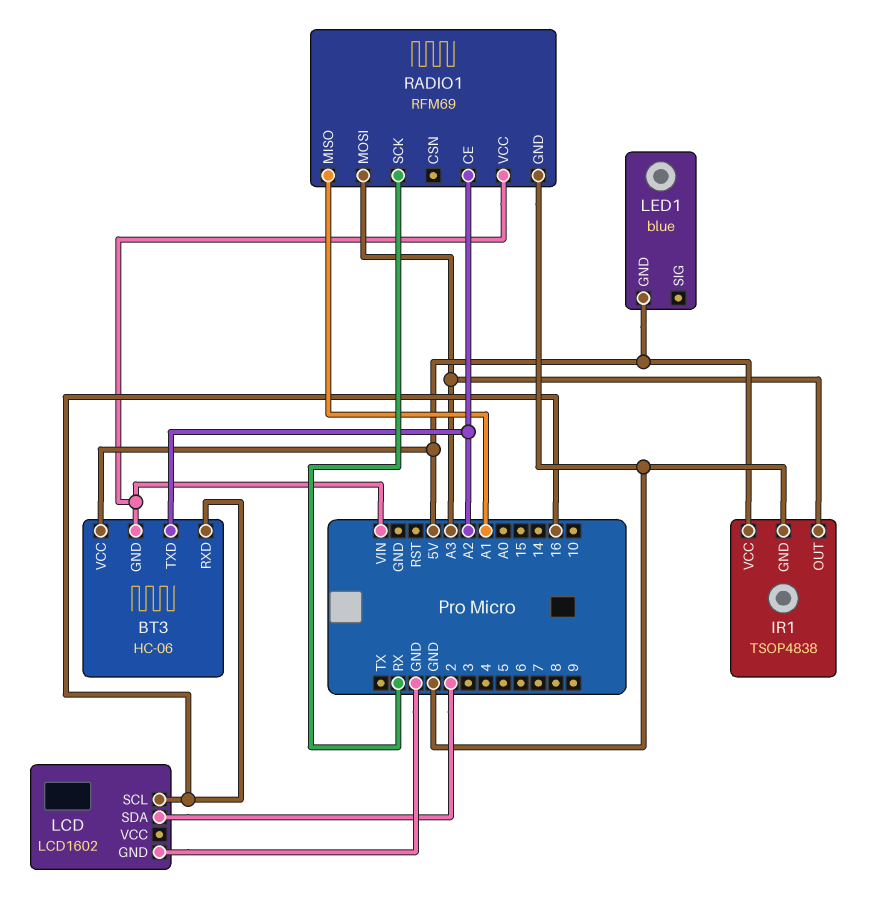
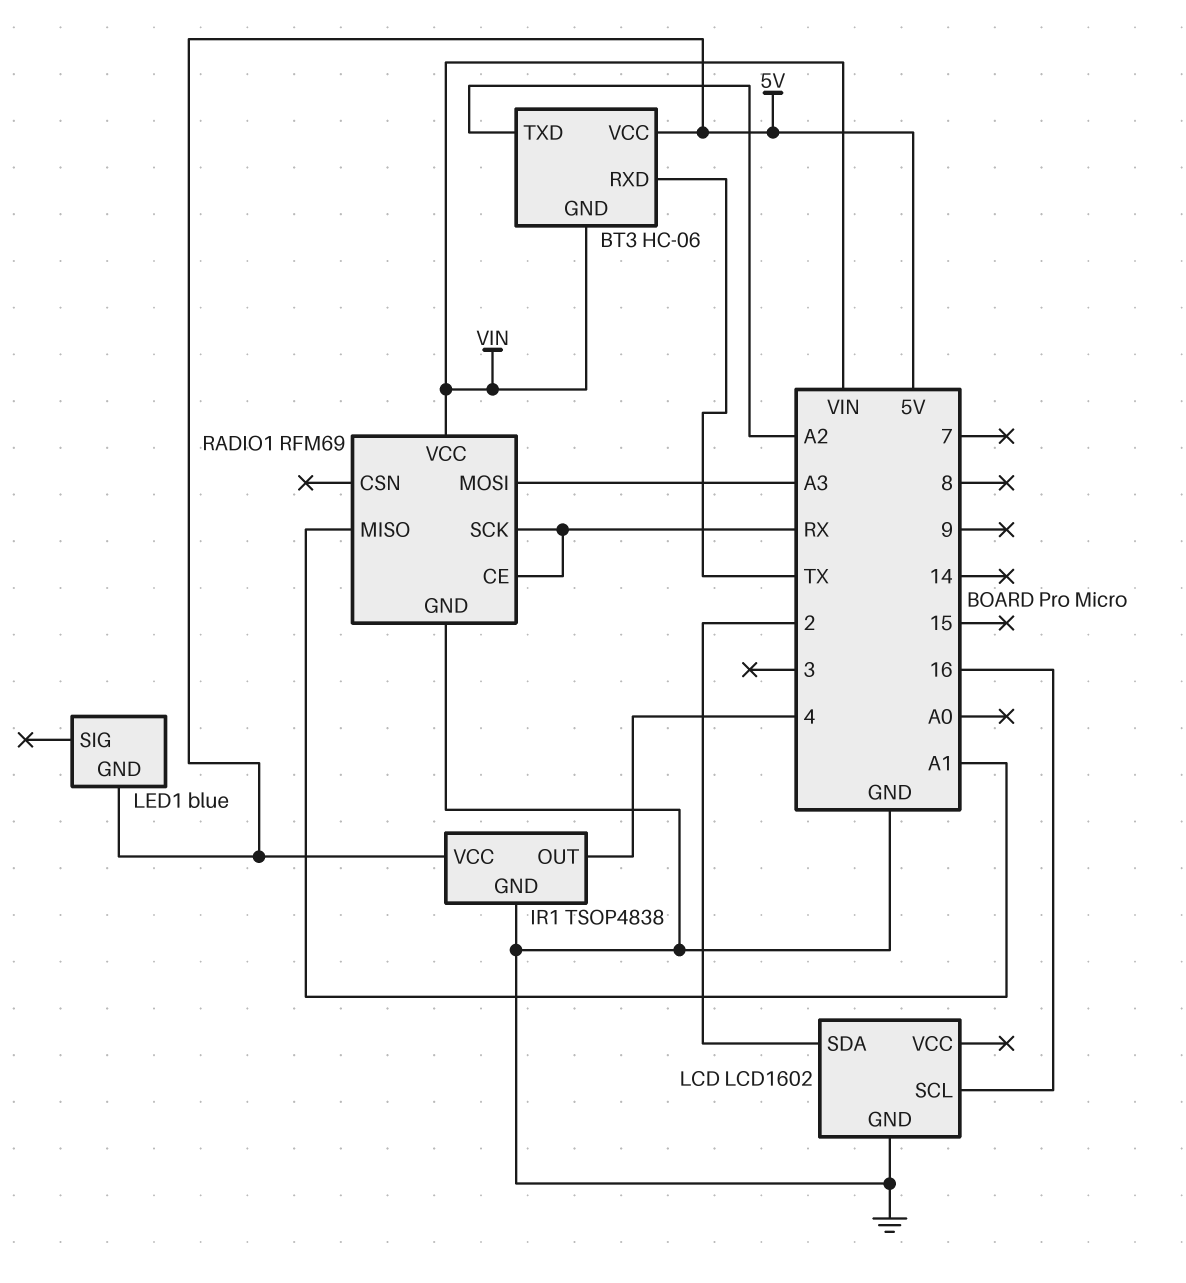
BT3 pin RXD: 16 -> TX
IR1 pin OUT: A3 -> 4
RADIO1 pin CE: A2 -> RX

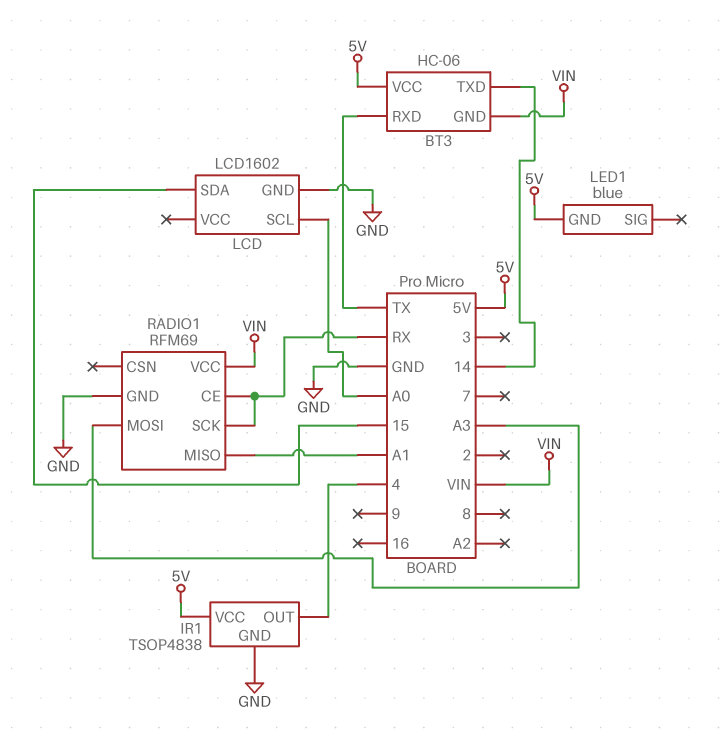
BT3 pin TXD: A2 -> 14
LCD pin SCL: 16 -> A0
LCD pin SDA: 2 -> 15

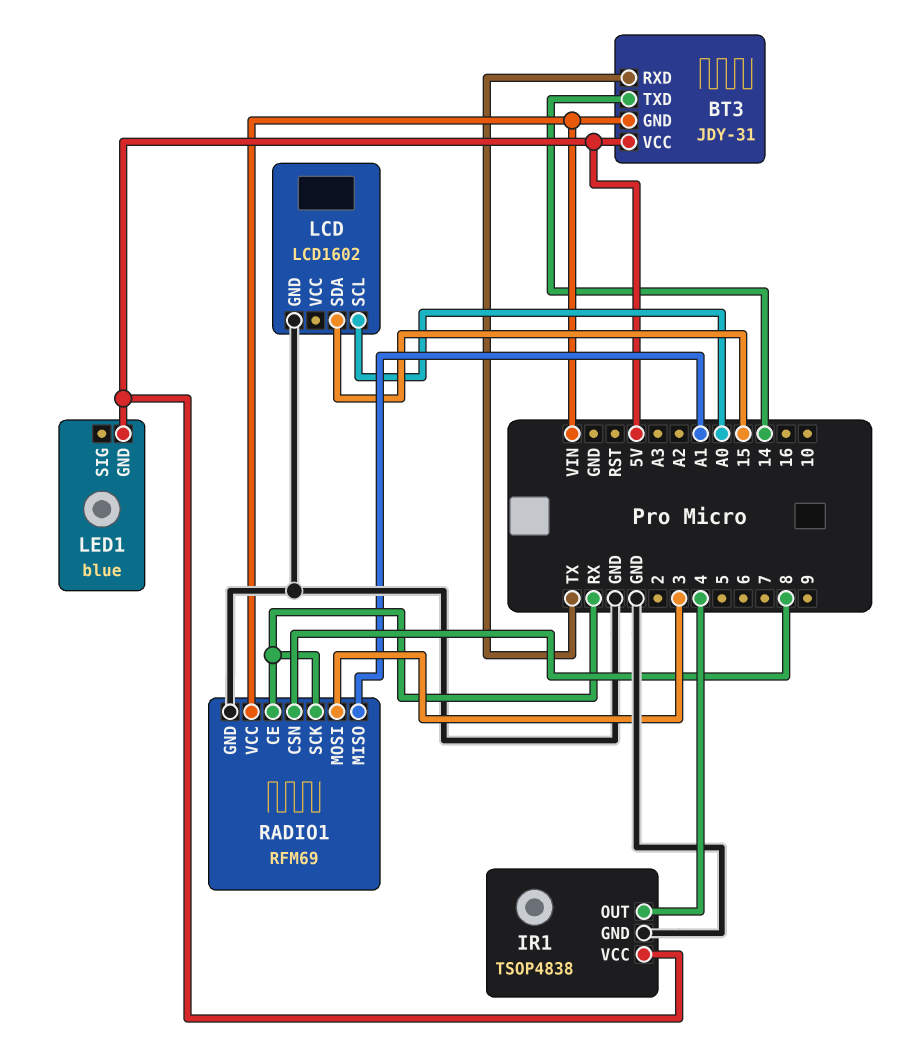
BT3: HC-06 -> JDY-31
RADIO1 pin CSN: none -> 8
RADIO1 pin MOSI: A3 -> 3

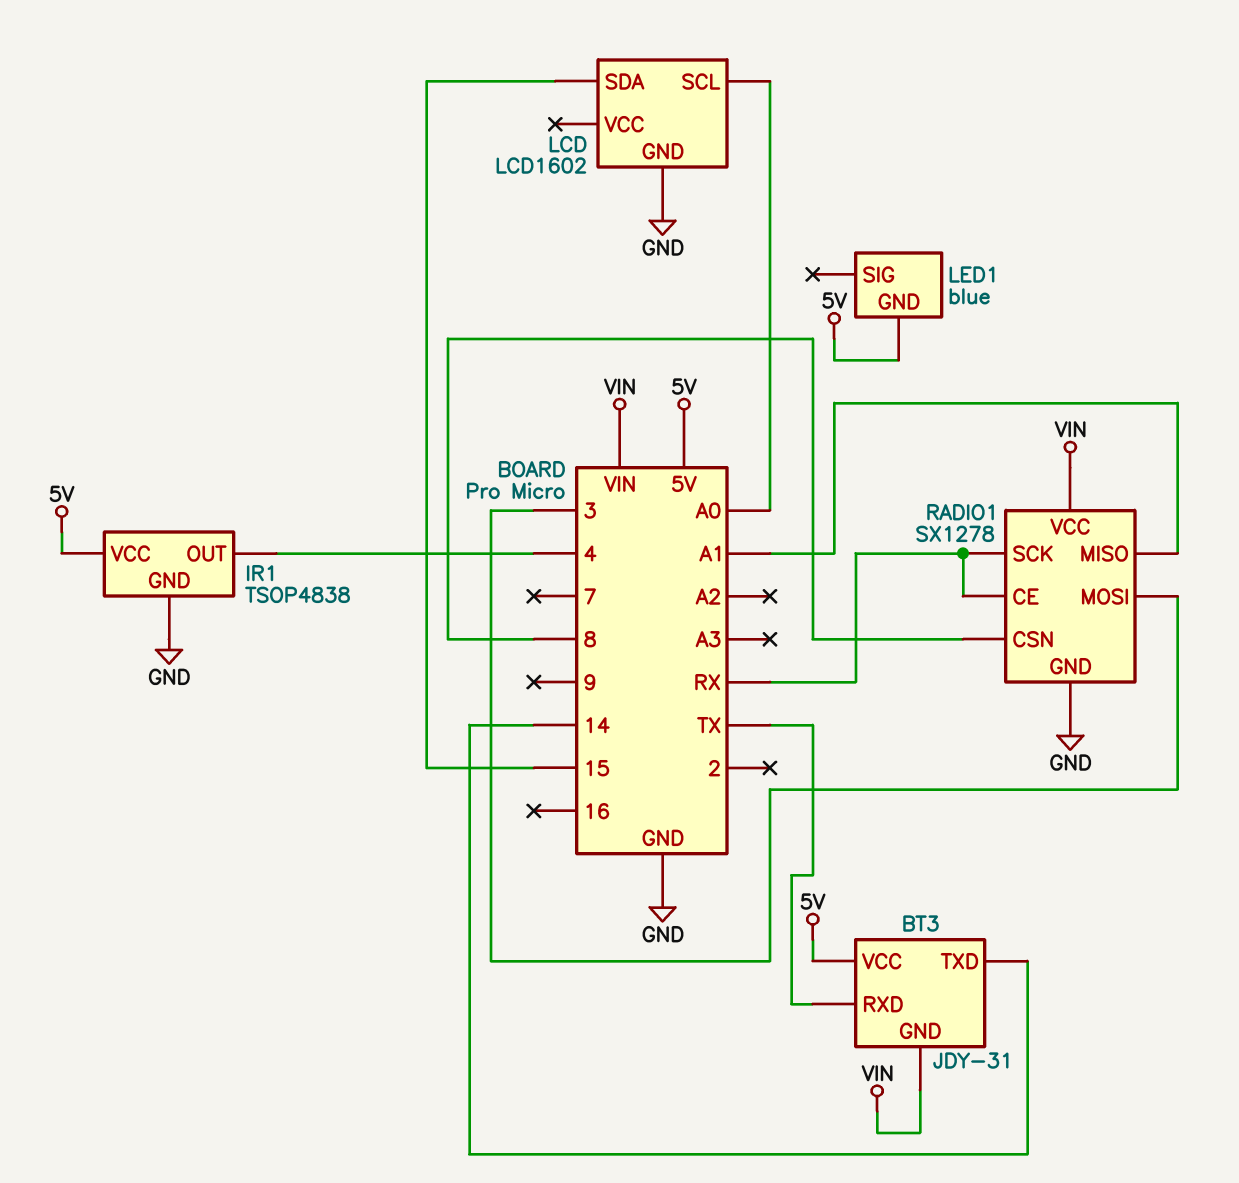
RADIO1: RFM69 -> SX1278

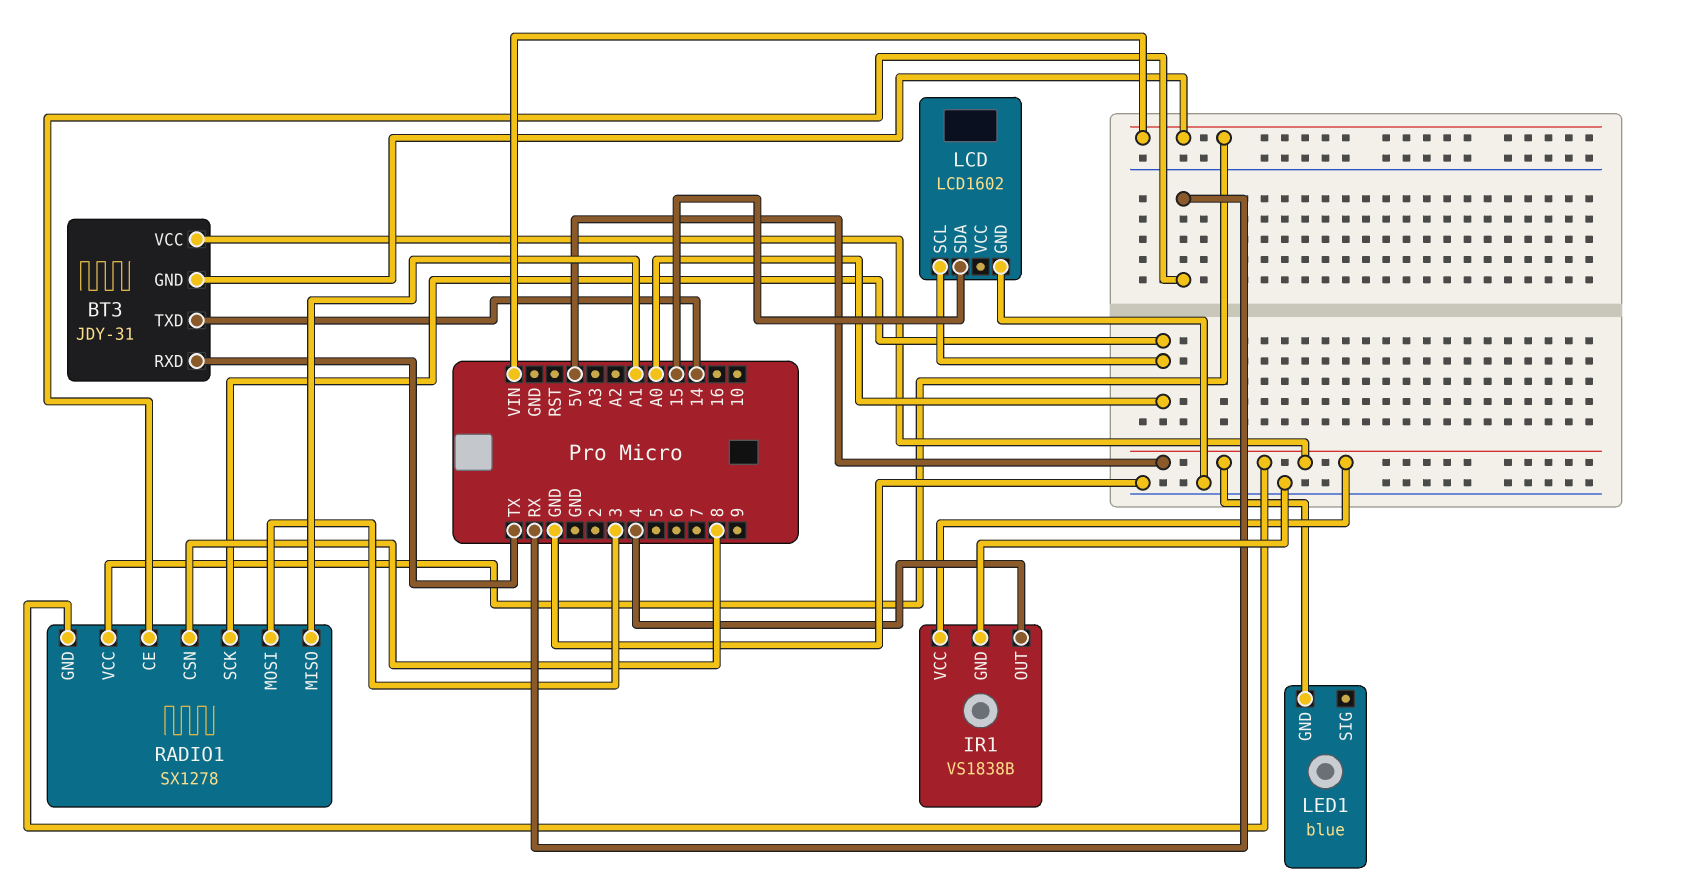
IR1: TSOP4838 -> VS1838B
RADIO1 pin GND: GND -> 5V
RADIO1 pin SCK: RX -> A0

